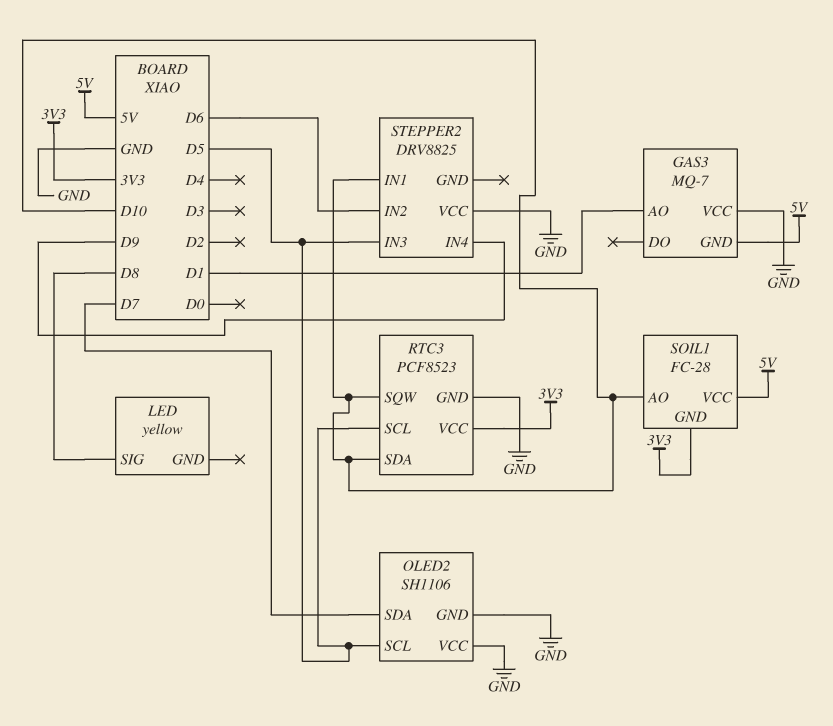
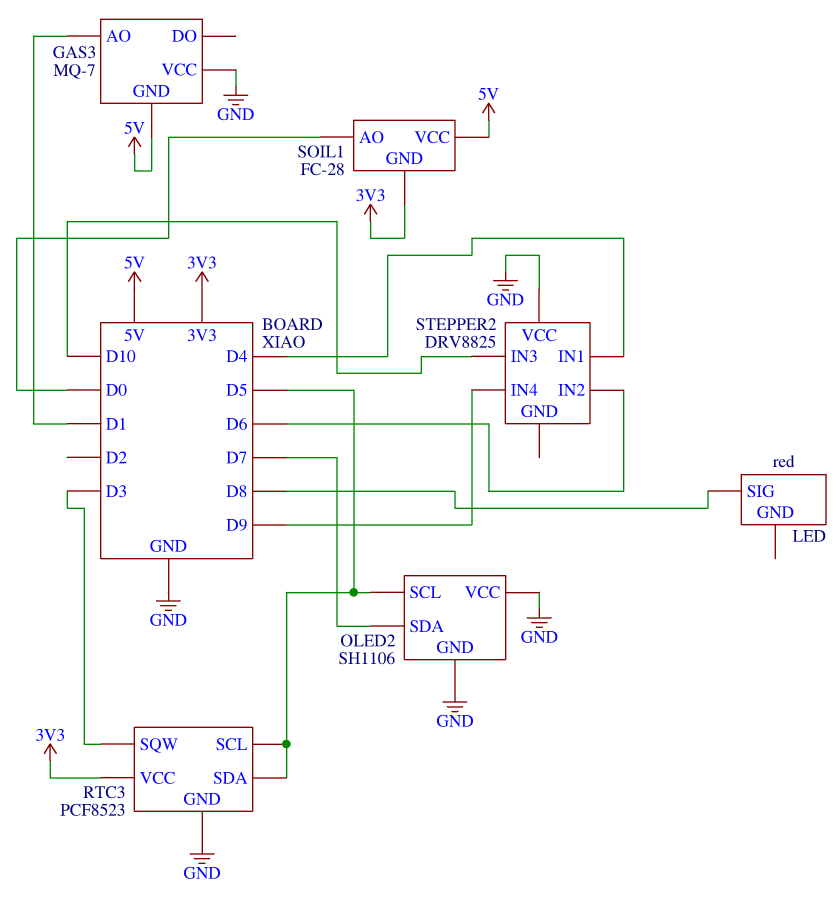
LED: yellow -> red
RTC3 pin SDA: D10 -> D5
RTC3 pin SQW: D10 -> D3
SOIL1 pin AO: D10 -> D0
STEPPER2 pin IN1: D10 -> D4
STEPPER2 pin IN3: D5 -> D10

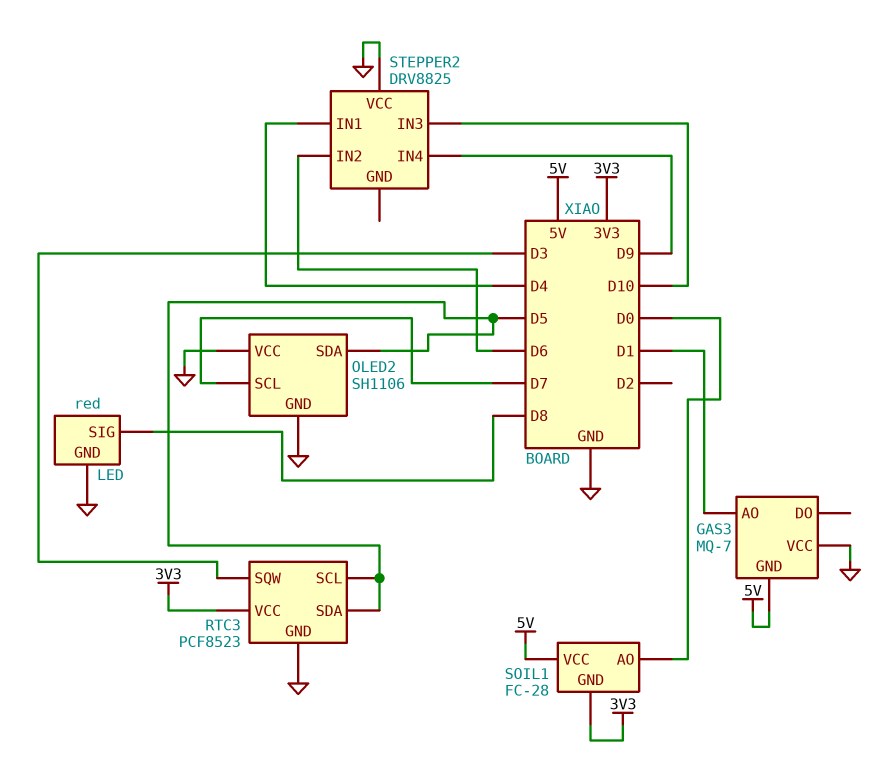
LED pin GND: none -> GND
OLED2 pin SCL: D5 -> D7
OLED2 pin SDA: D7 -> D5

